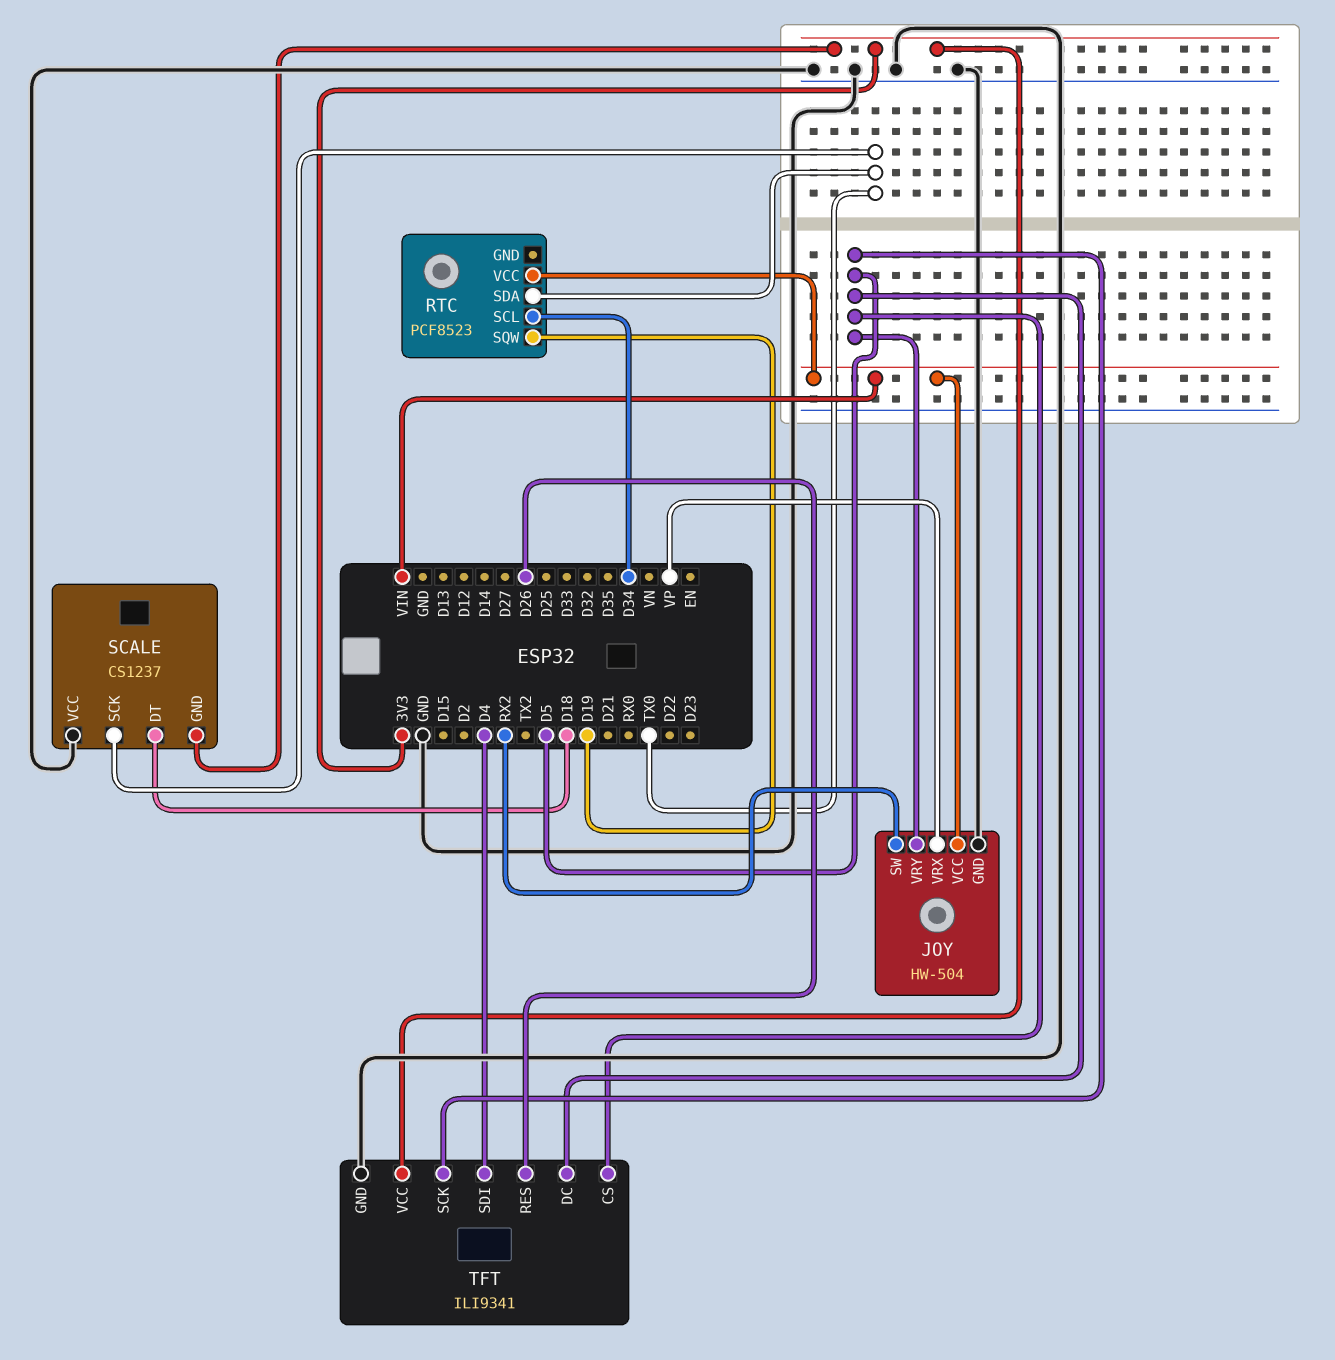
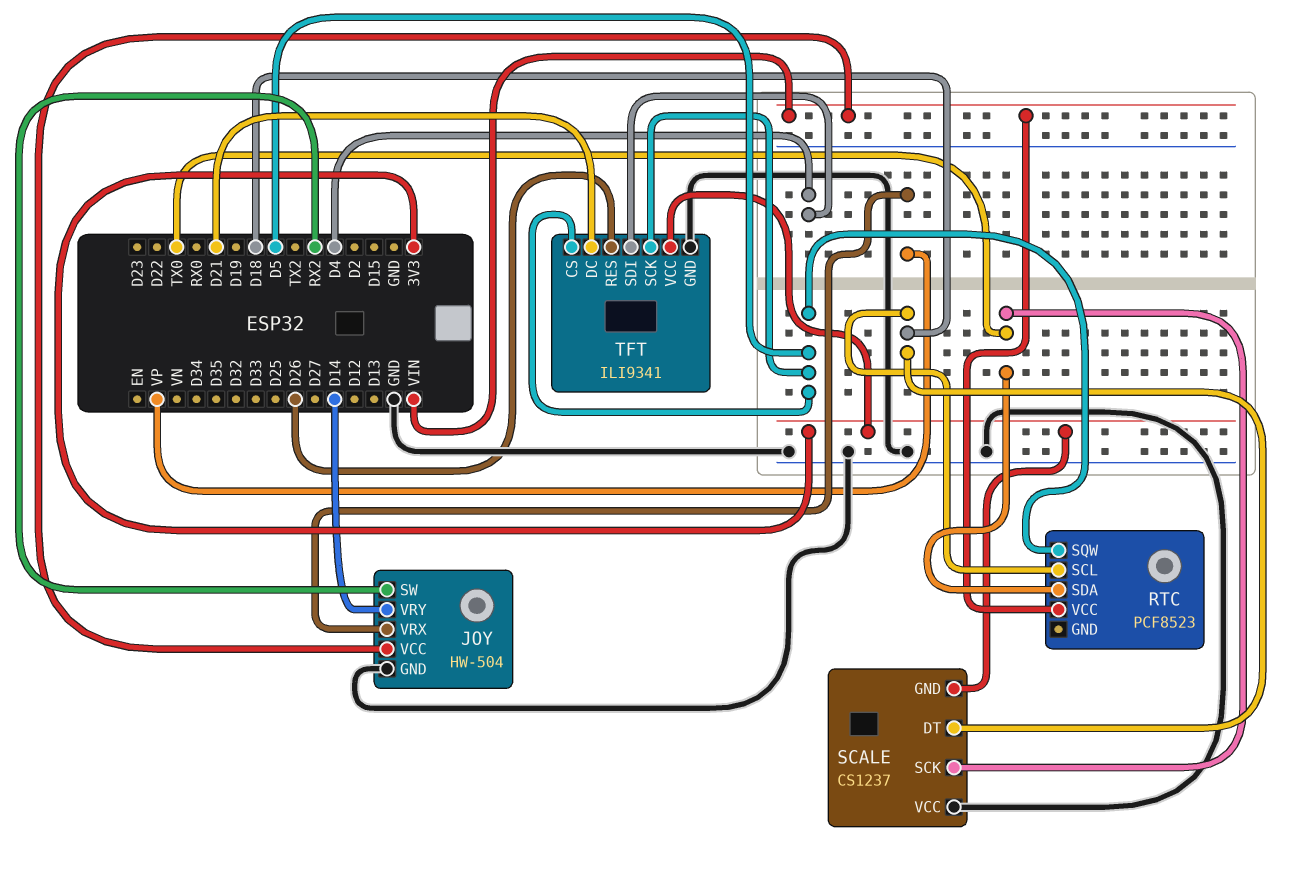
JOY pin VRY: D5 -> D14
RTC pin SCL: D34 -> D18
RTC pin SQW: D19 -> D5
TFT pin DC: D5 -> D21

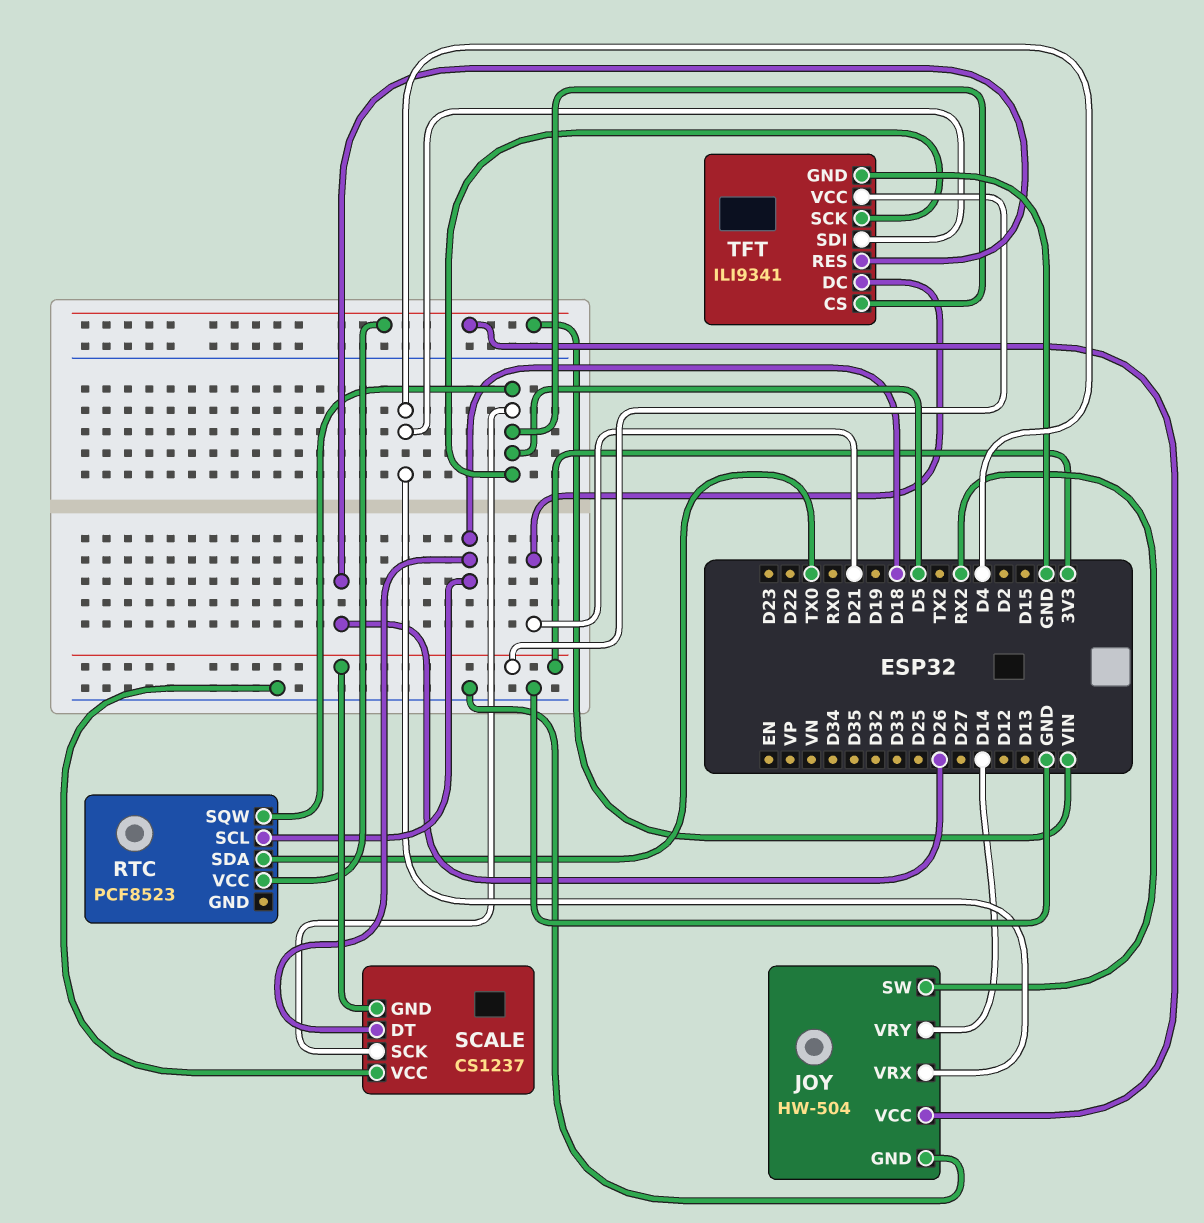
JOY pin VRX: VP -> D4
SCALE pin SCK: TX0 -> D5

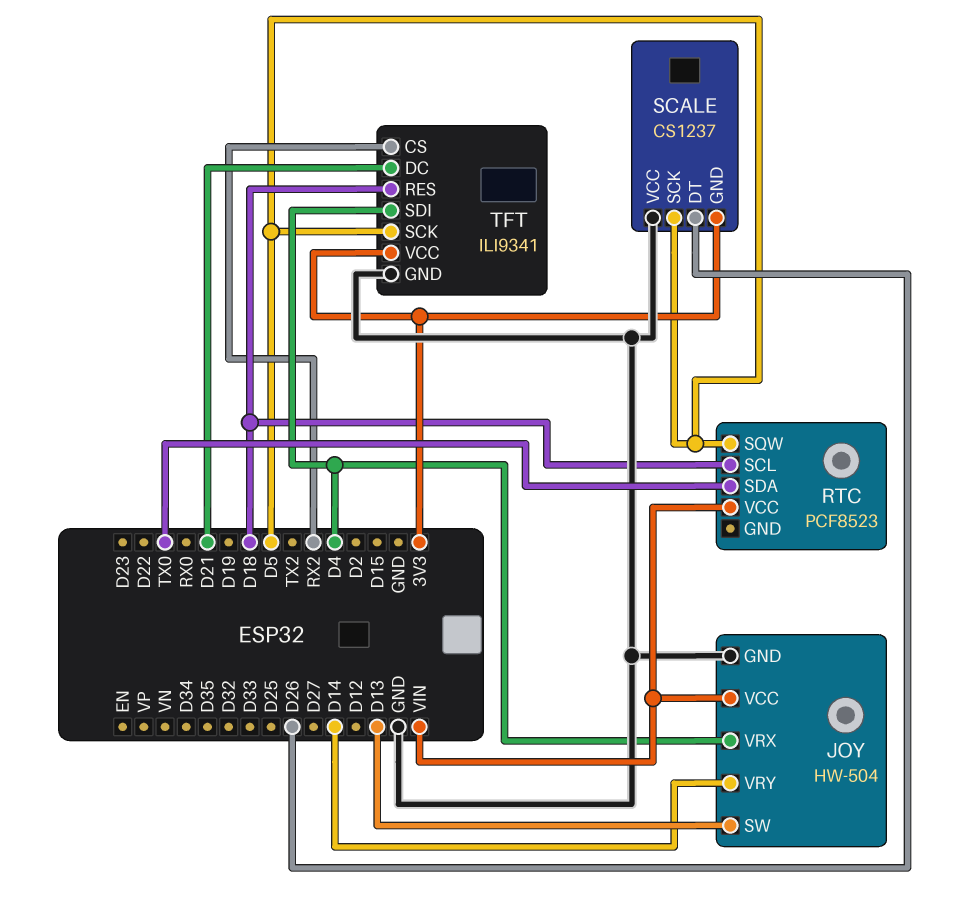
JOY pin SW: RX2 -> D13
SCALE pin DT: D18 -> D26
TFT pin CS: D5 -> RX2
TFT pin RES: D26 -> D18

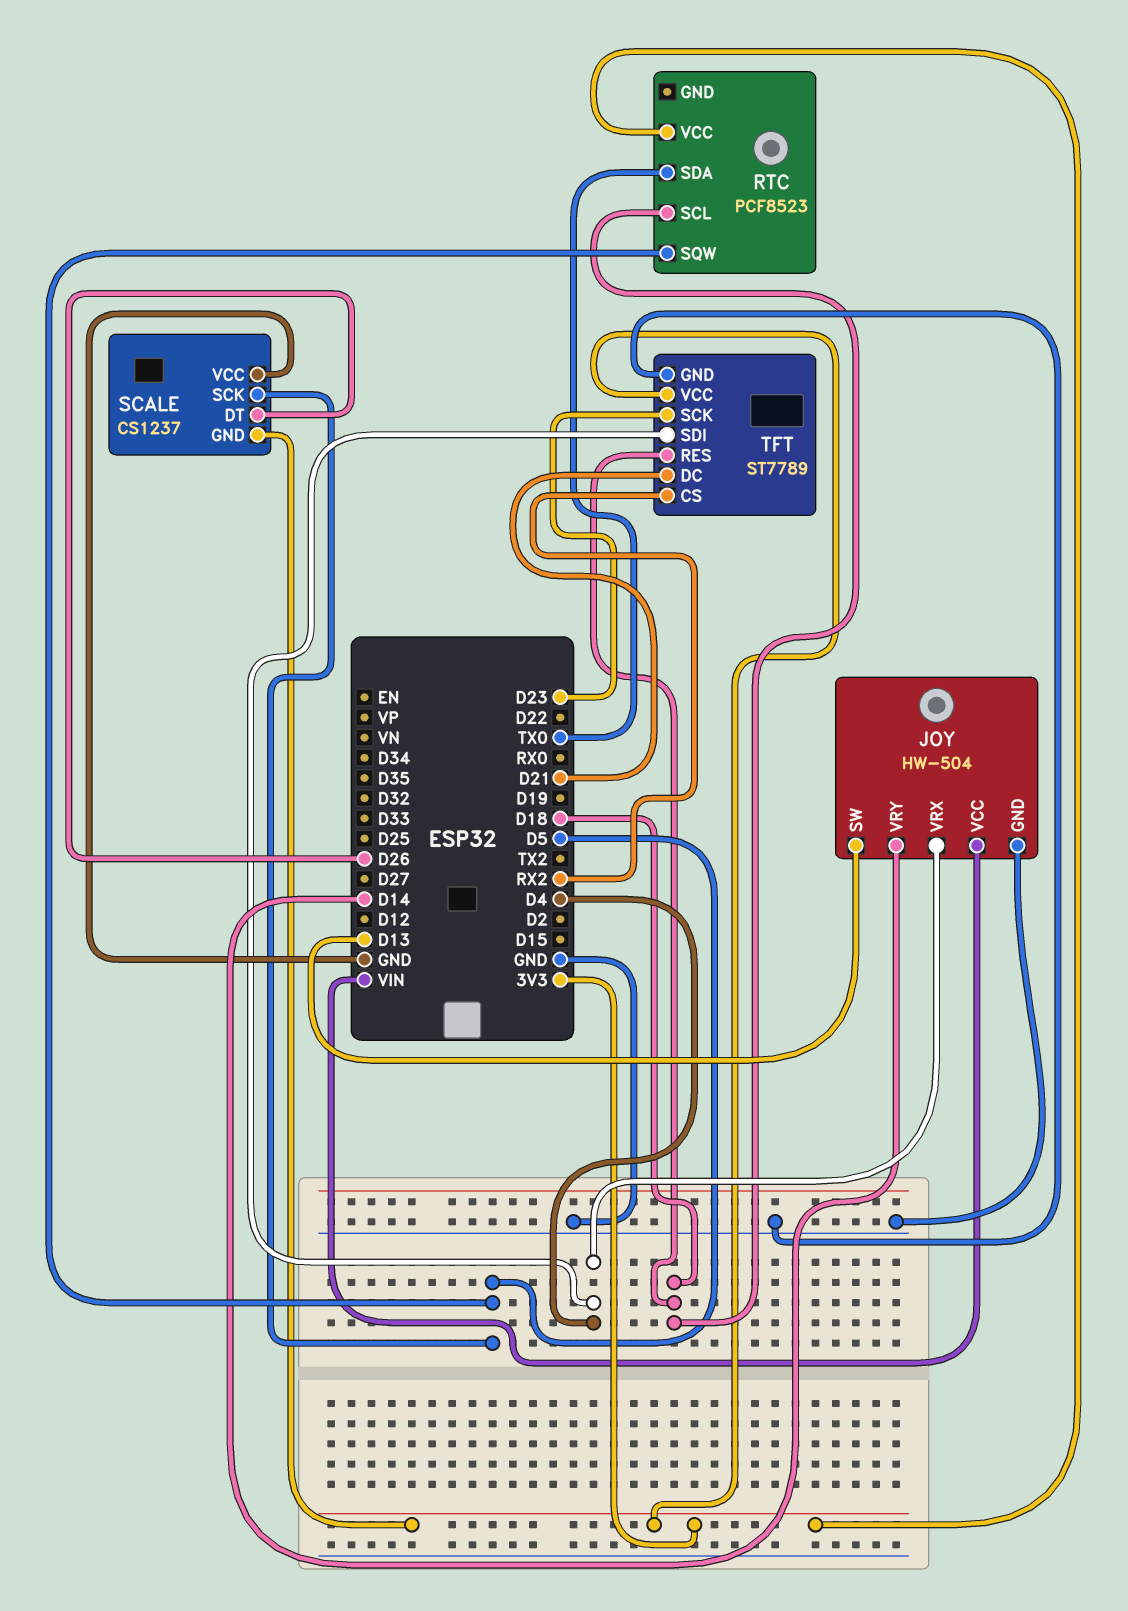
RTC pin VCC: VIN -> 3V3
TFT: ILI9341 -> ST7789
TFT pin SCK: D5 -> D23

